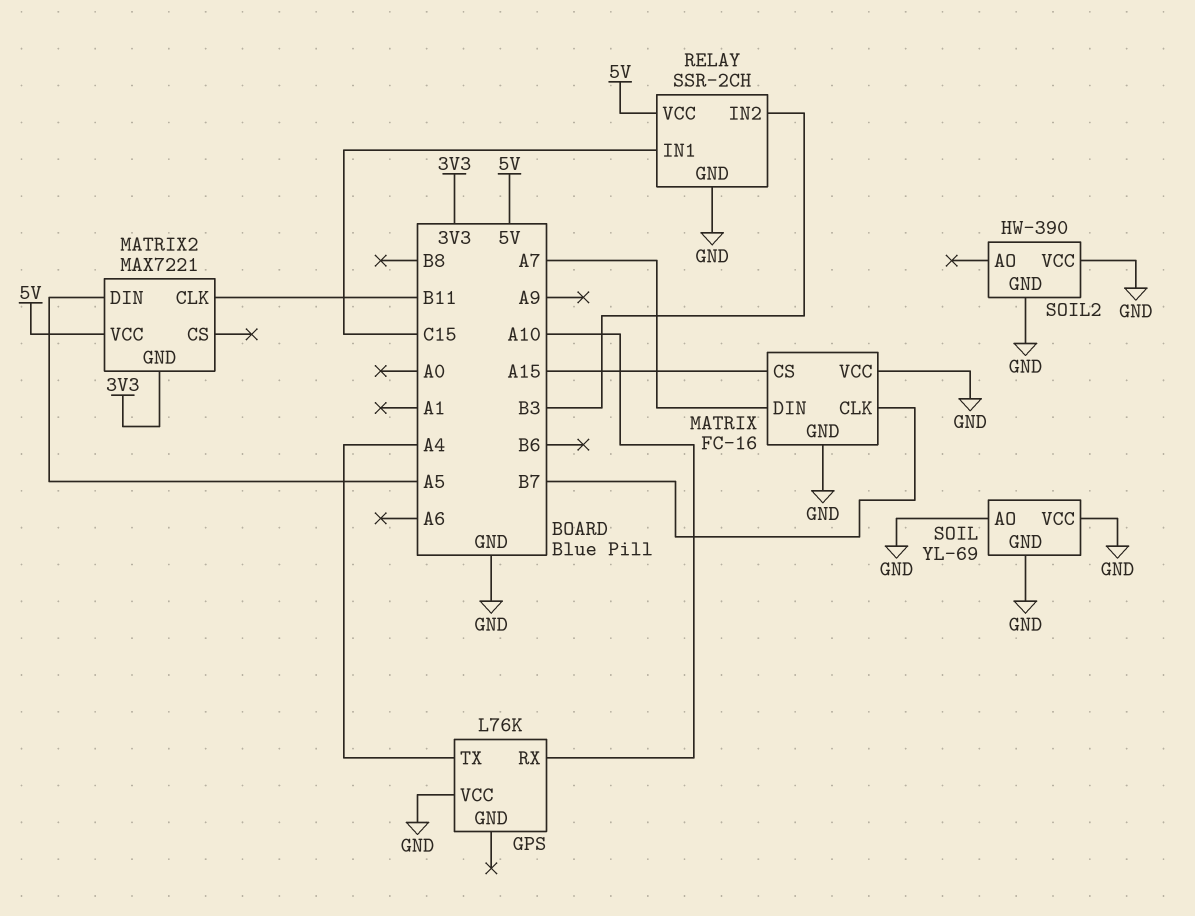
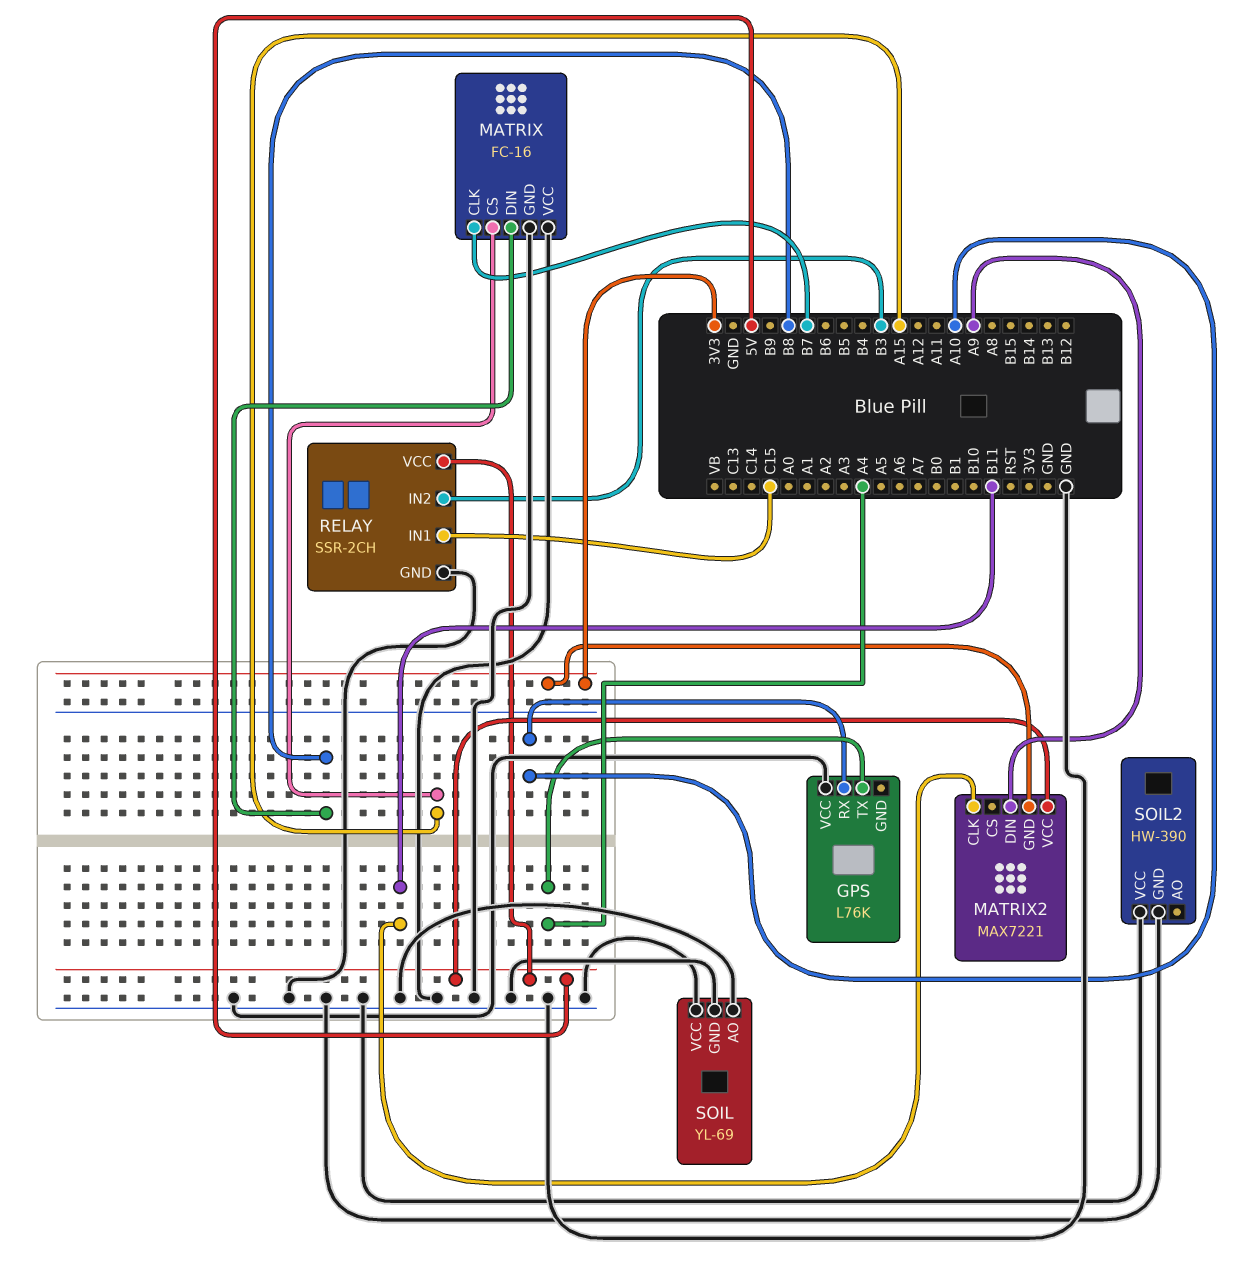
MATRIX pin DIN: A7 -> B8
MATRIX2 pin DIN: A5 -> A9

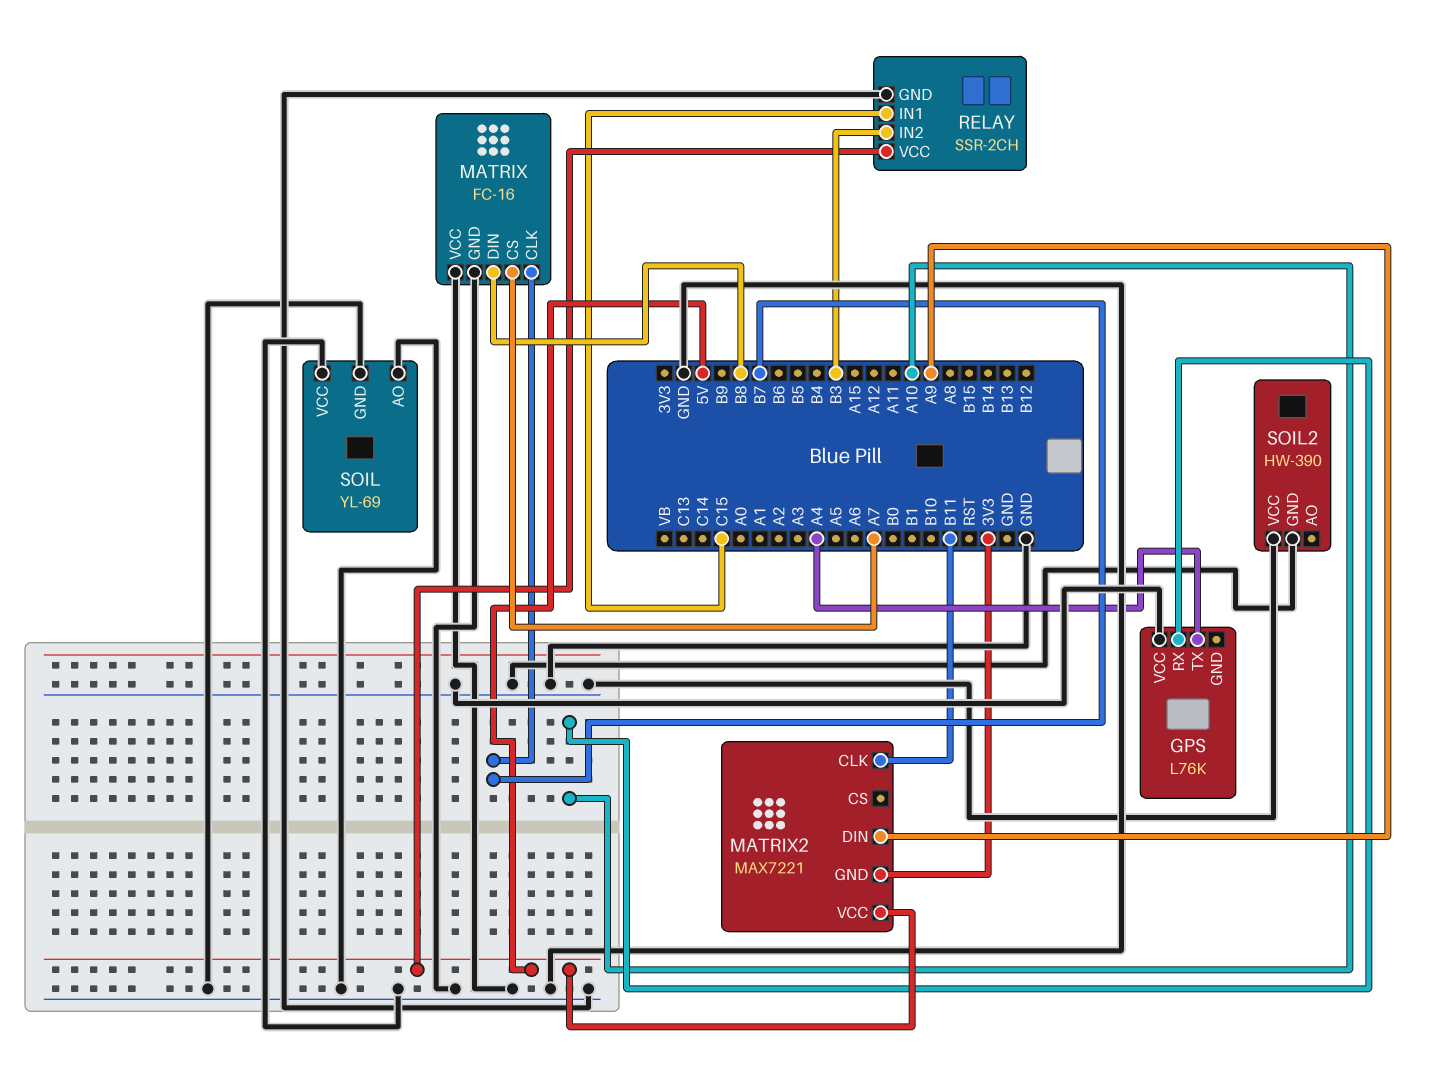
MATRIX pin CS: A15 -> A7

